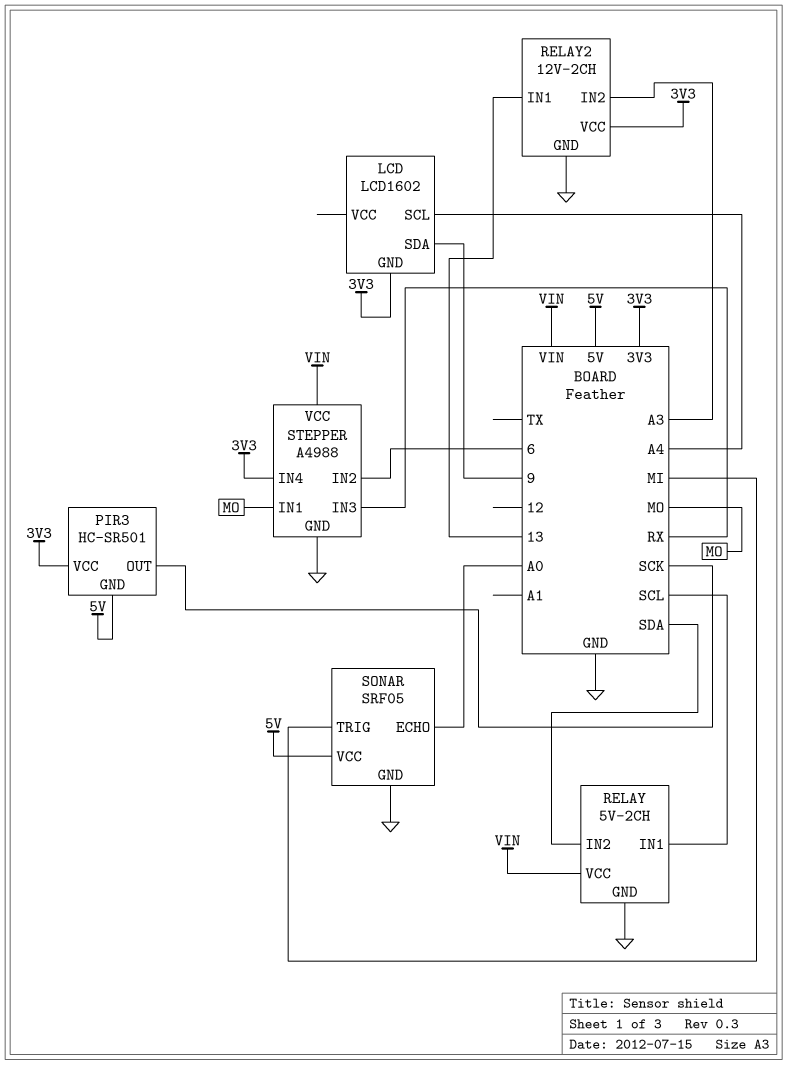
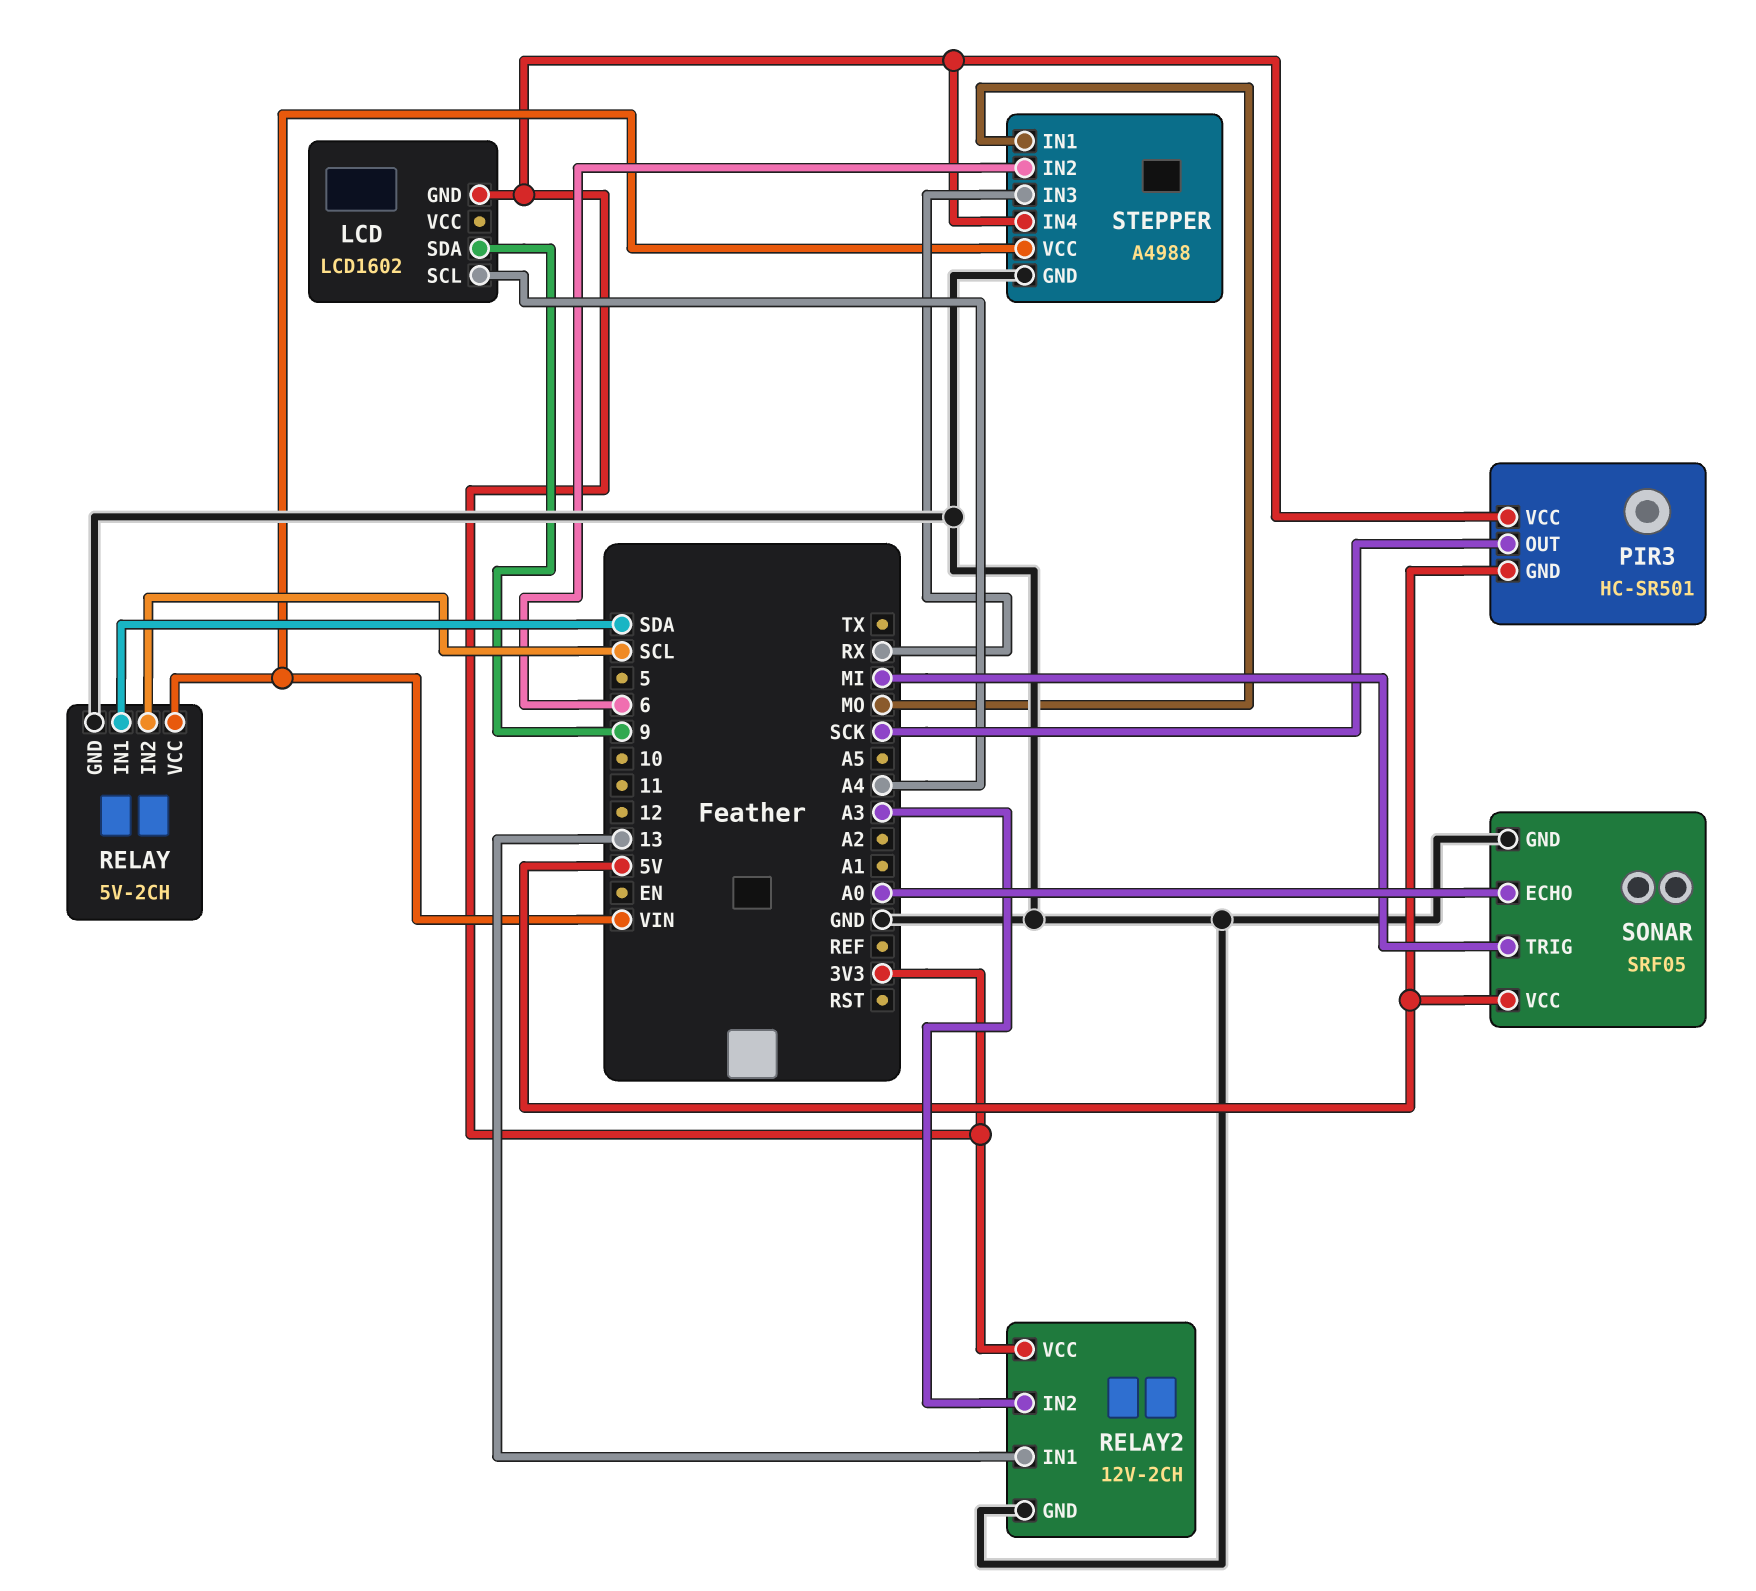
RELAY pin IN1: SCL -> SDA
RELAY pin IN2: SDA -> SCL

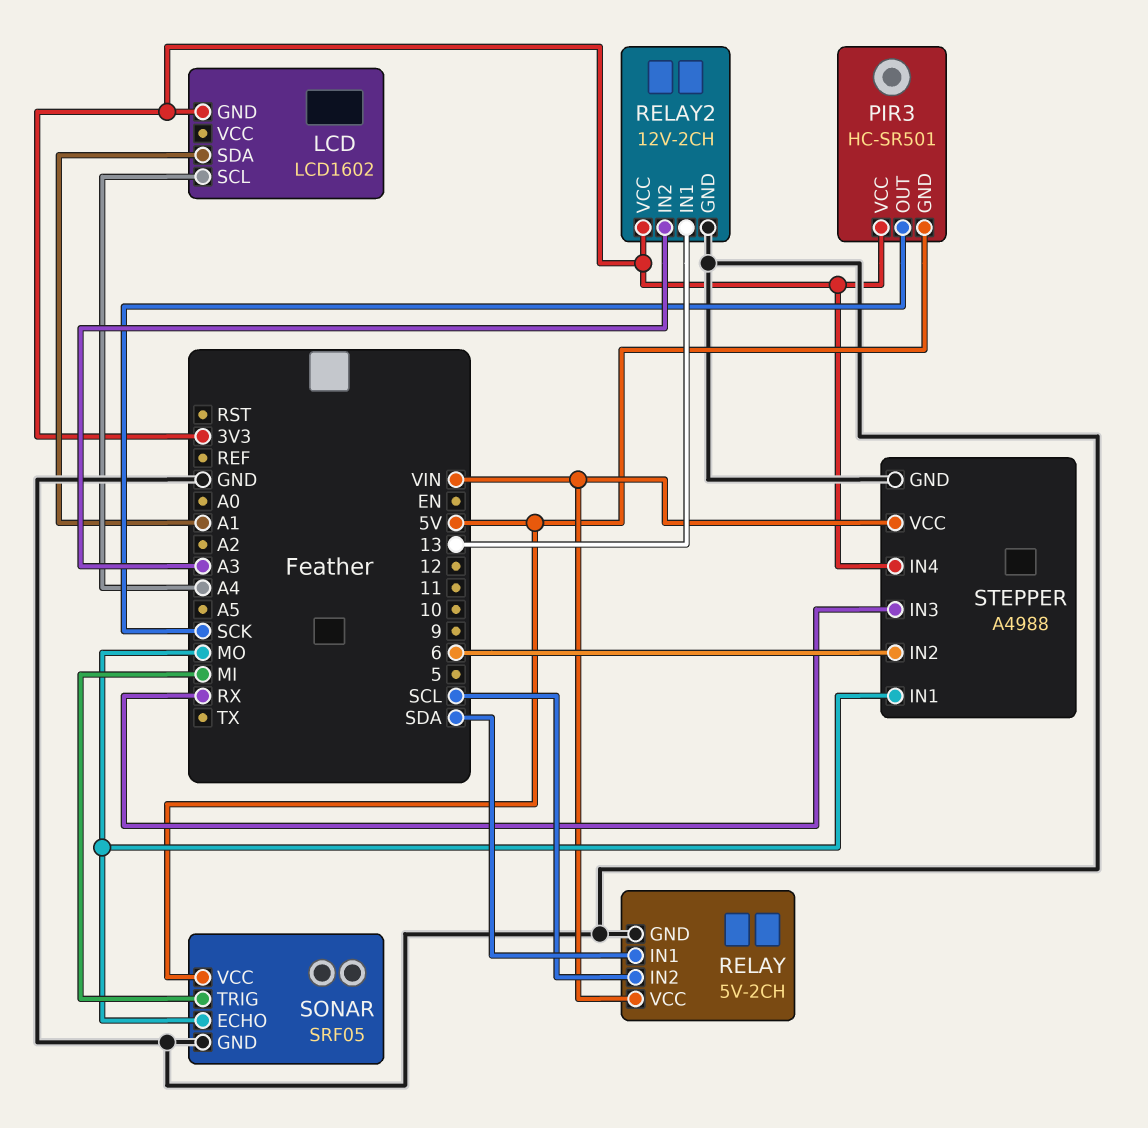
LCD pin SDA: 9 -> A1
SONAR pin ECHO: A0 -> MO

